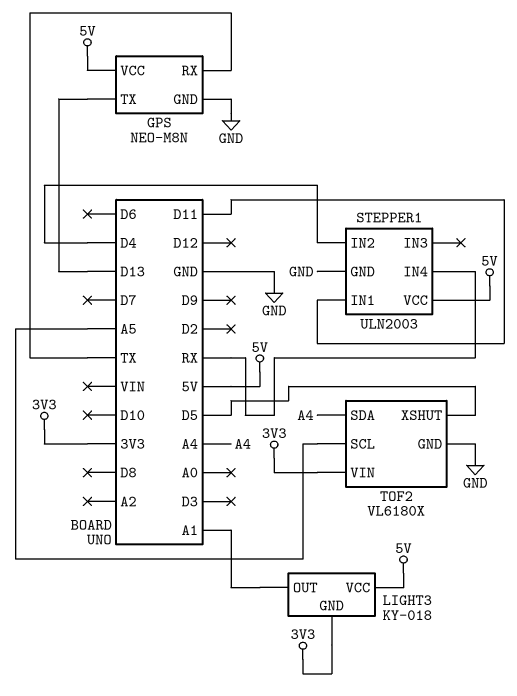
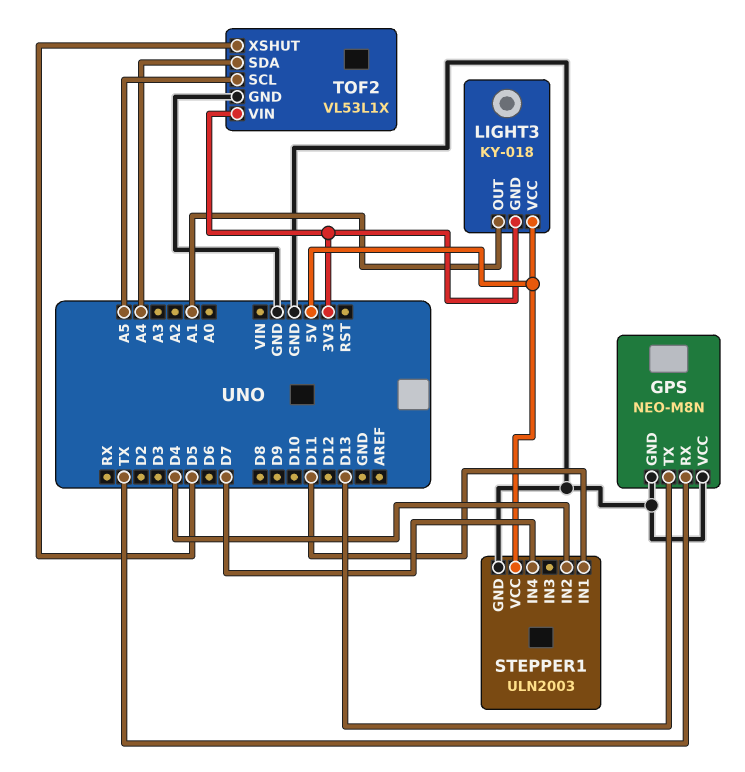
GPS pin VCC: 5V -> GND
STEPPER1 pin IN4: RX -> D7
TOF2: VL6180X -> VL53L1X

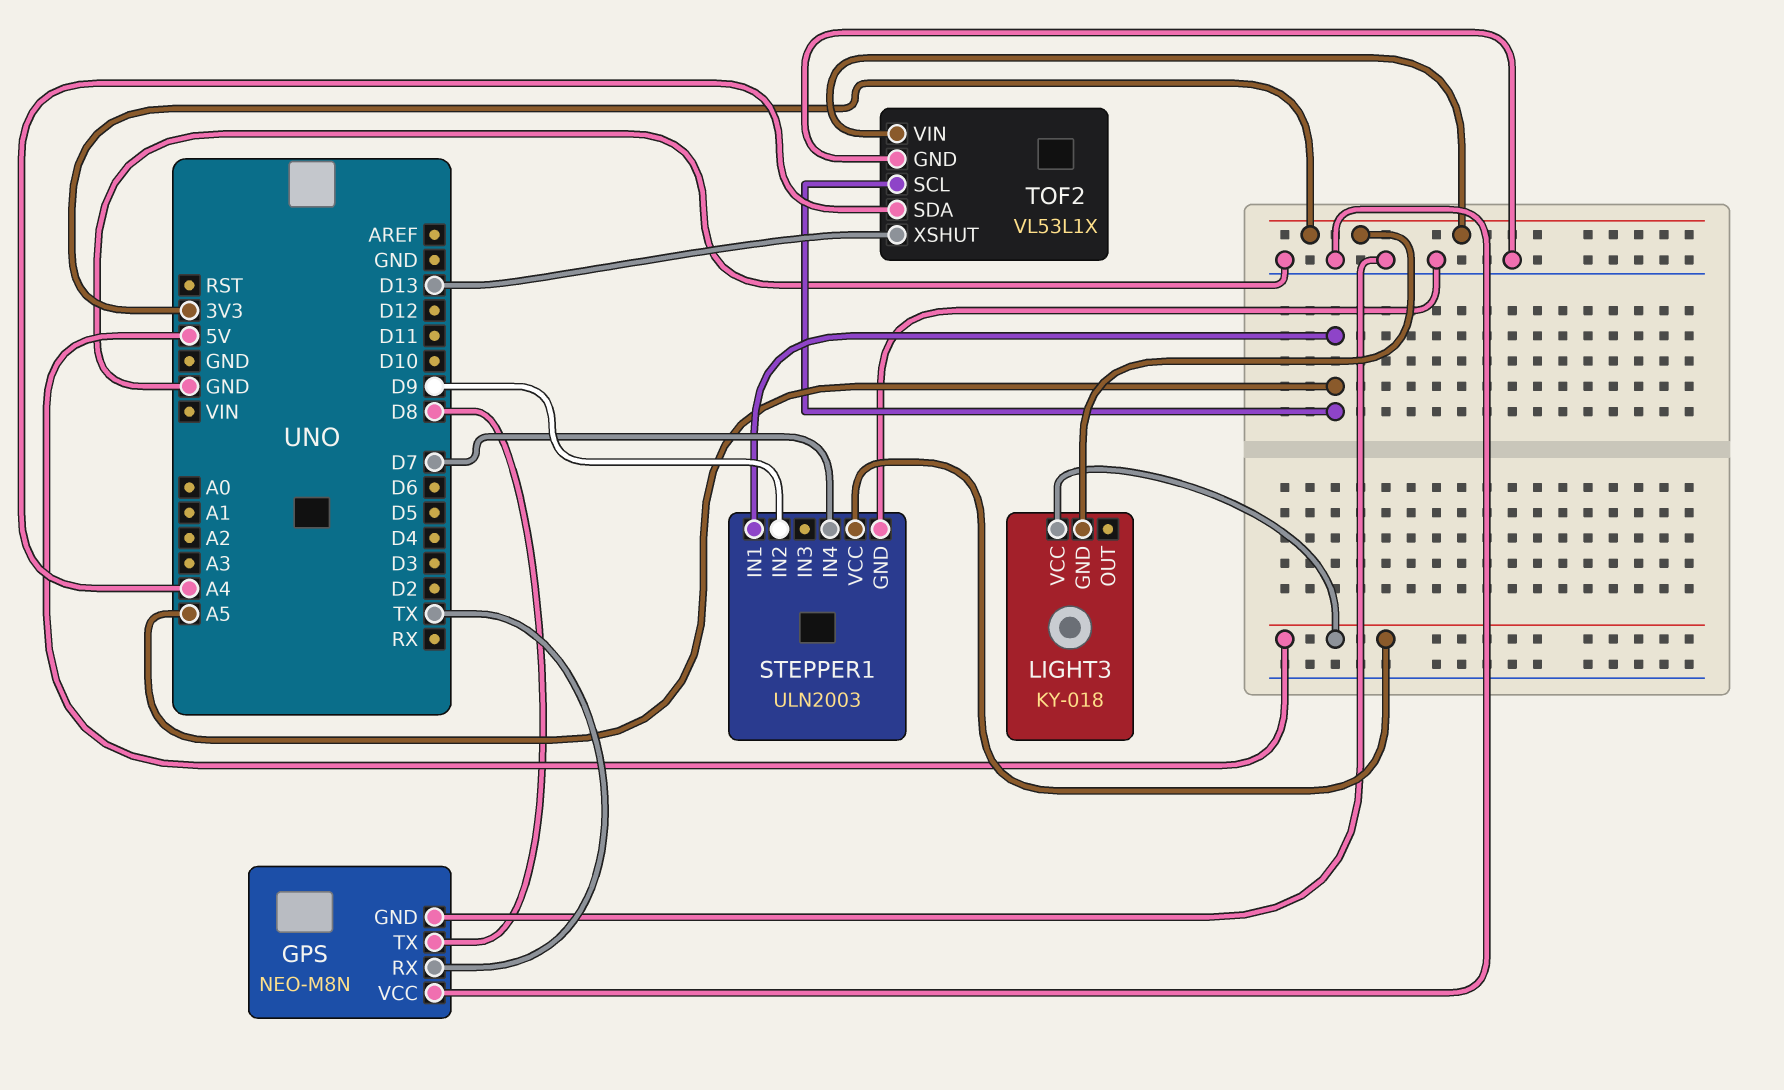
GPS pin TX: D13 -> D8
LIGHT3 pin OUT: A1 -> none
STEPPER1 pin IN1: D11 -> A5
STEPPER1 pin IN2: D4 -> D9
TOF2 pin XSHUT: D5 -> D13

